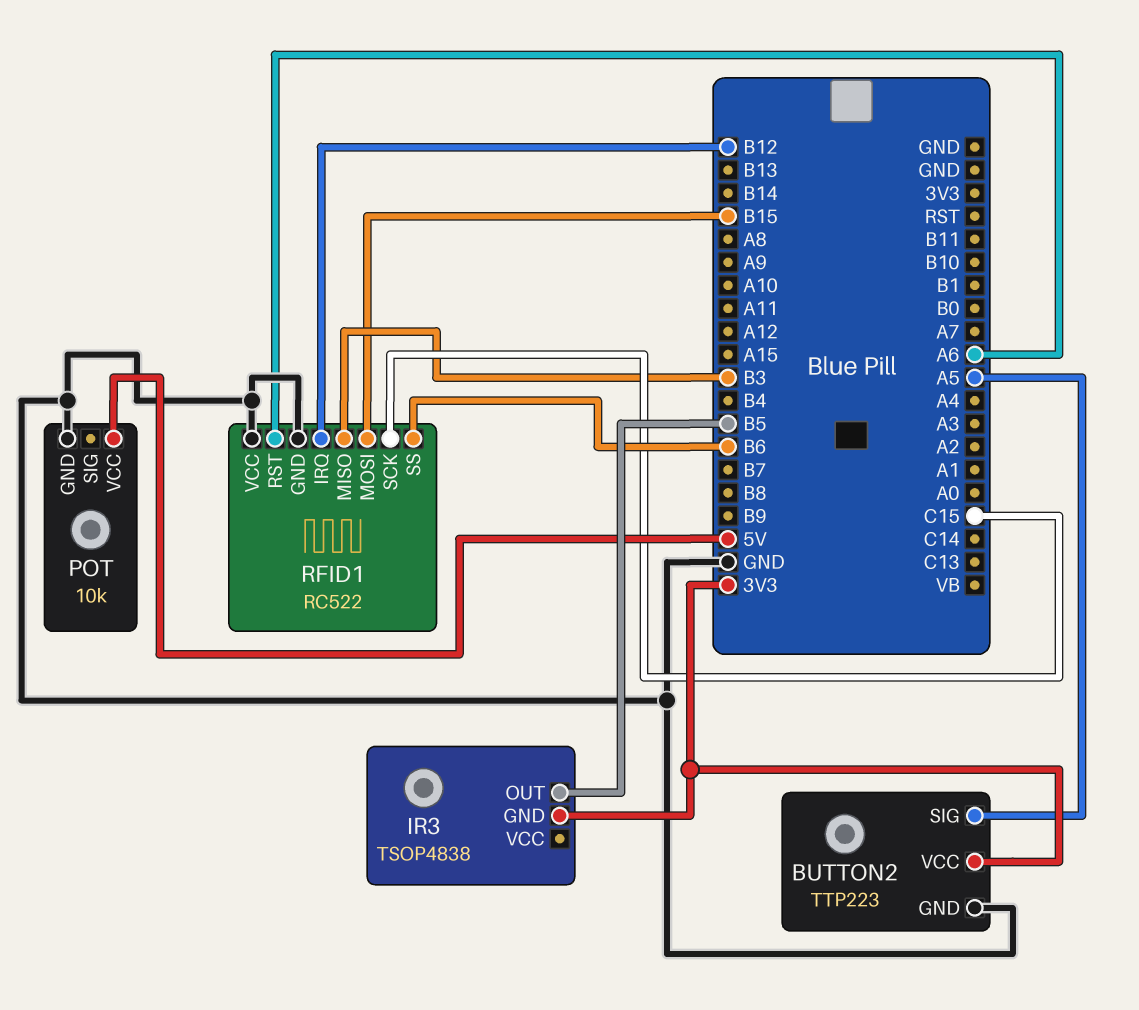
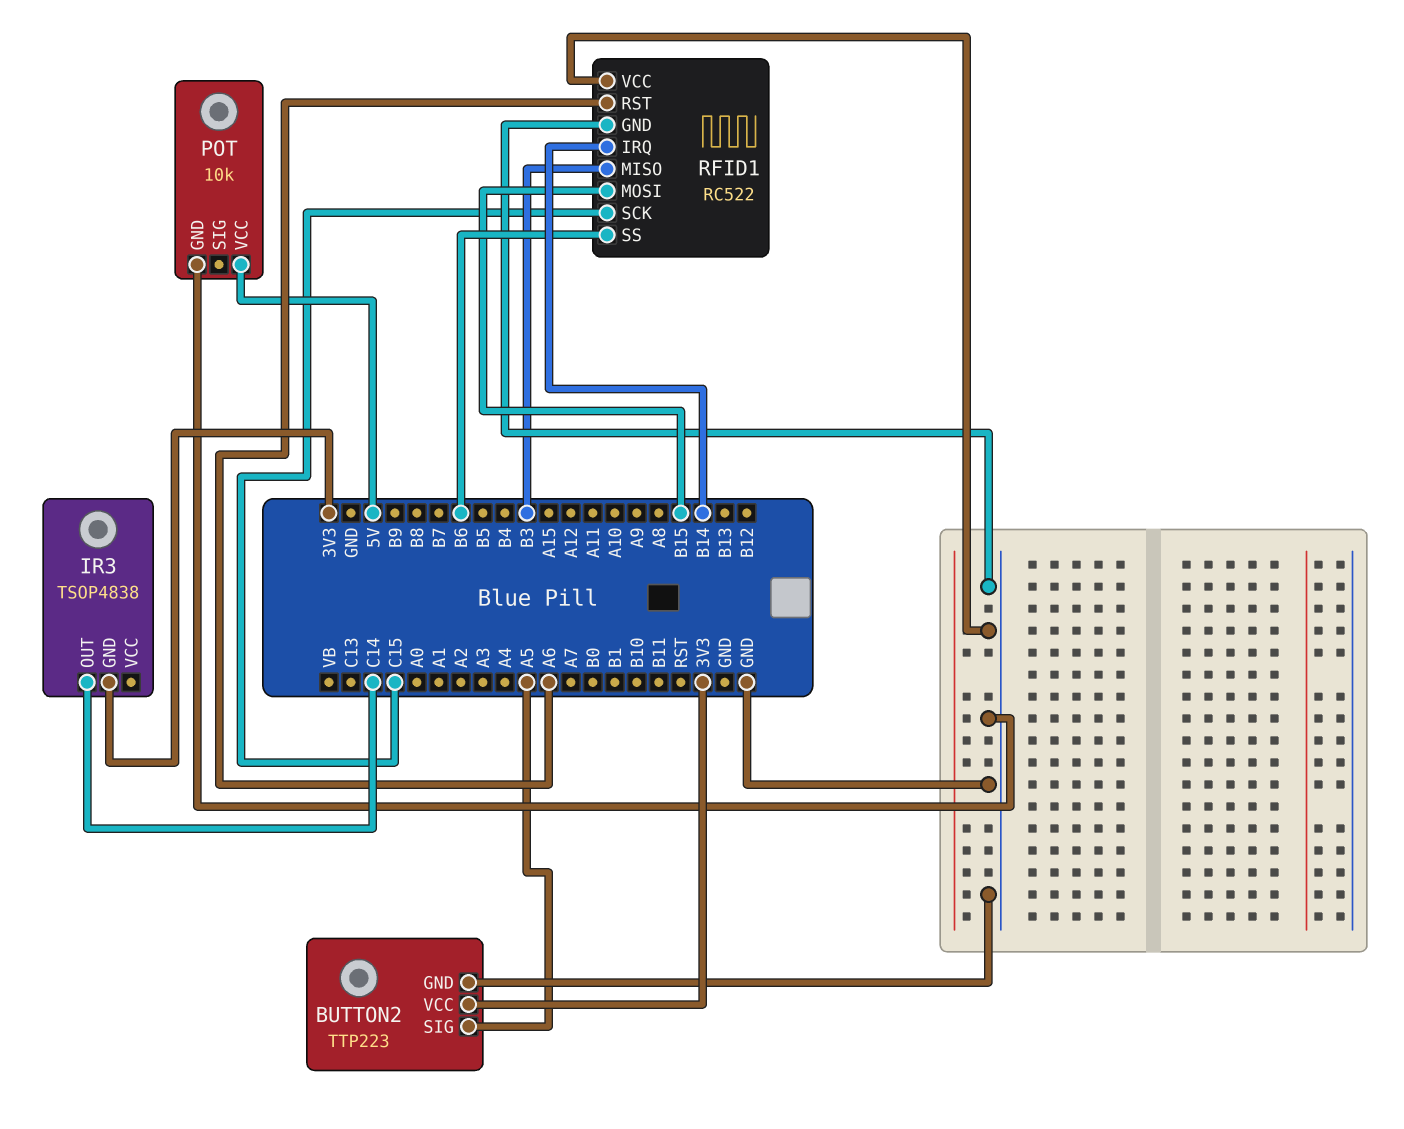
IR3 pin OUT: B5 -> C14
RFID1 pin IRQ: B12 -> B14

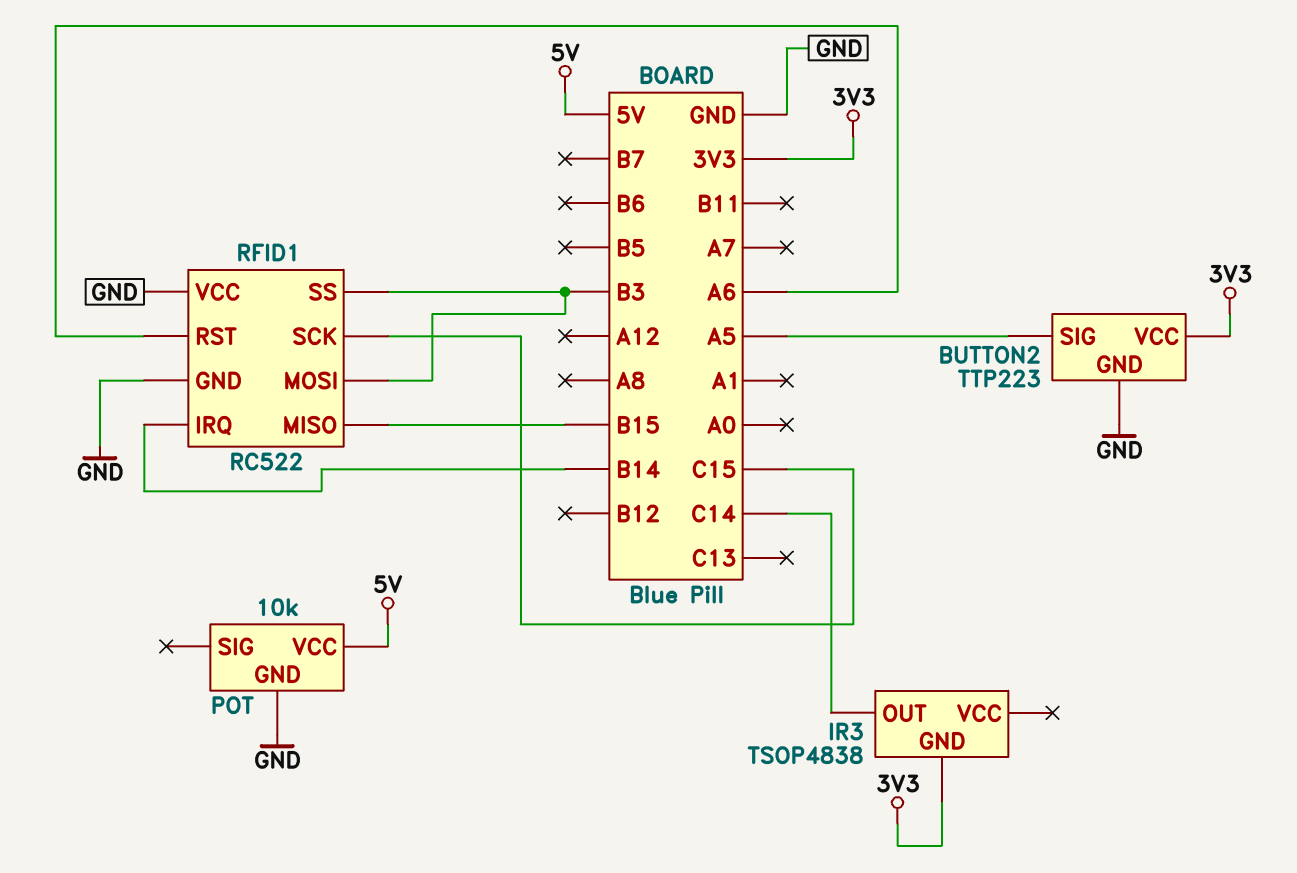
RFID1 pin MISO: B3 -> B15
RFID1 pin MOSI: B15 -> B3
RFID1 pin SS: B6 -> B3

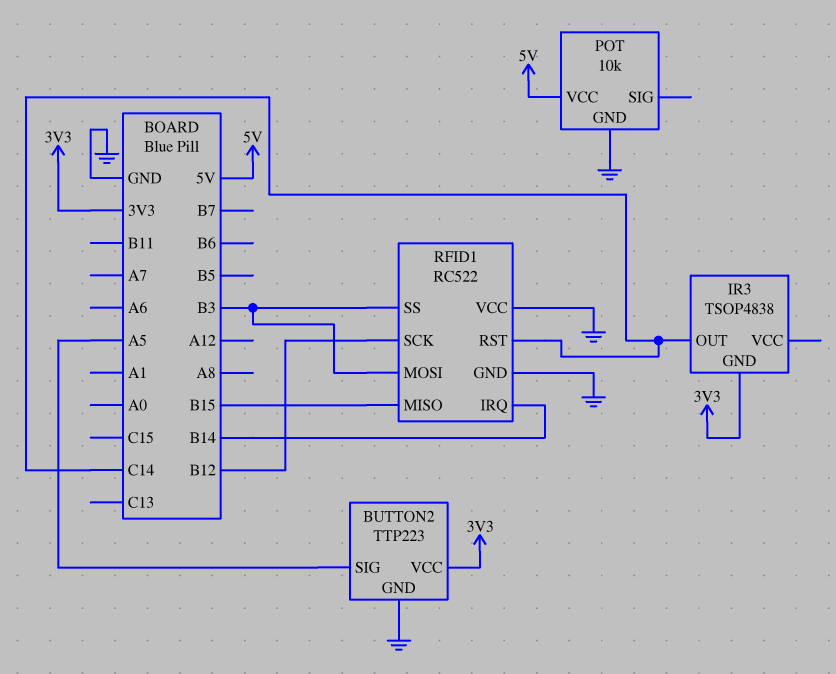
RFID1 pin RST: A6 -> C14
RFID1 pin SCK: C15 -> B12

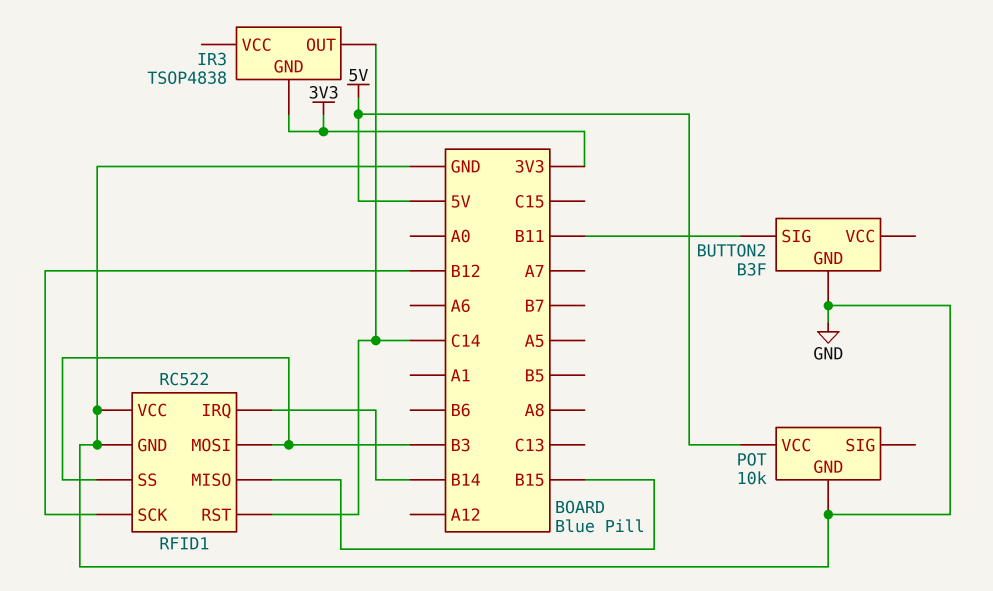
BUTTON2: TTP223 -> B3F
BUTTON2 pin SIG: A5 -> B11
BUTTON2 pin VCC: 3V3 -> none

